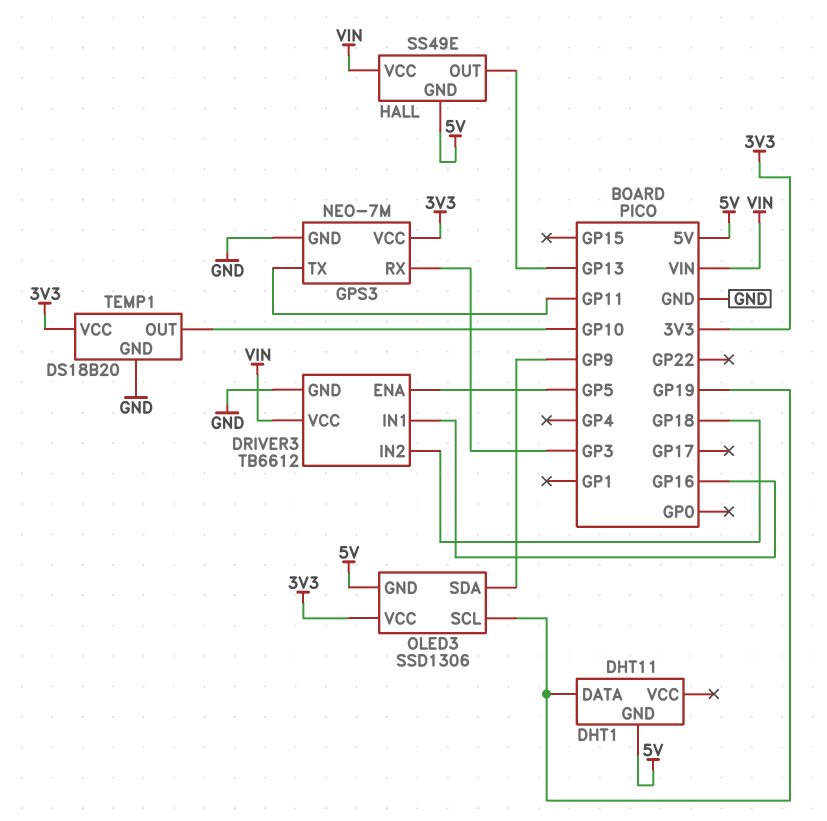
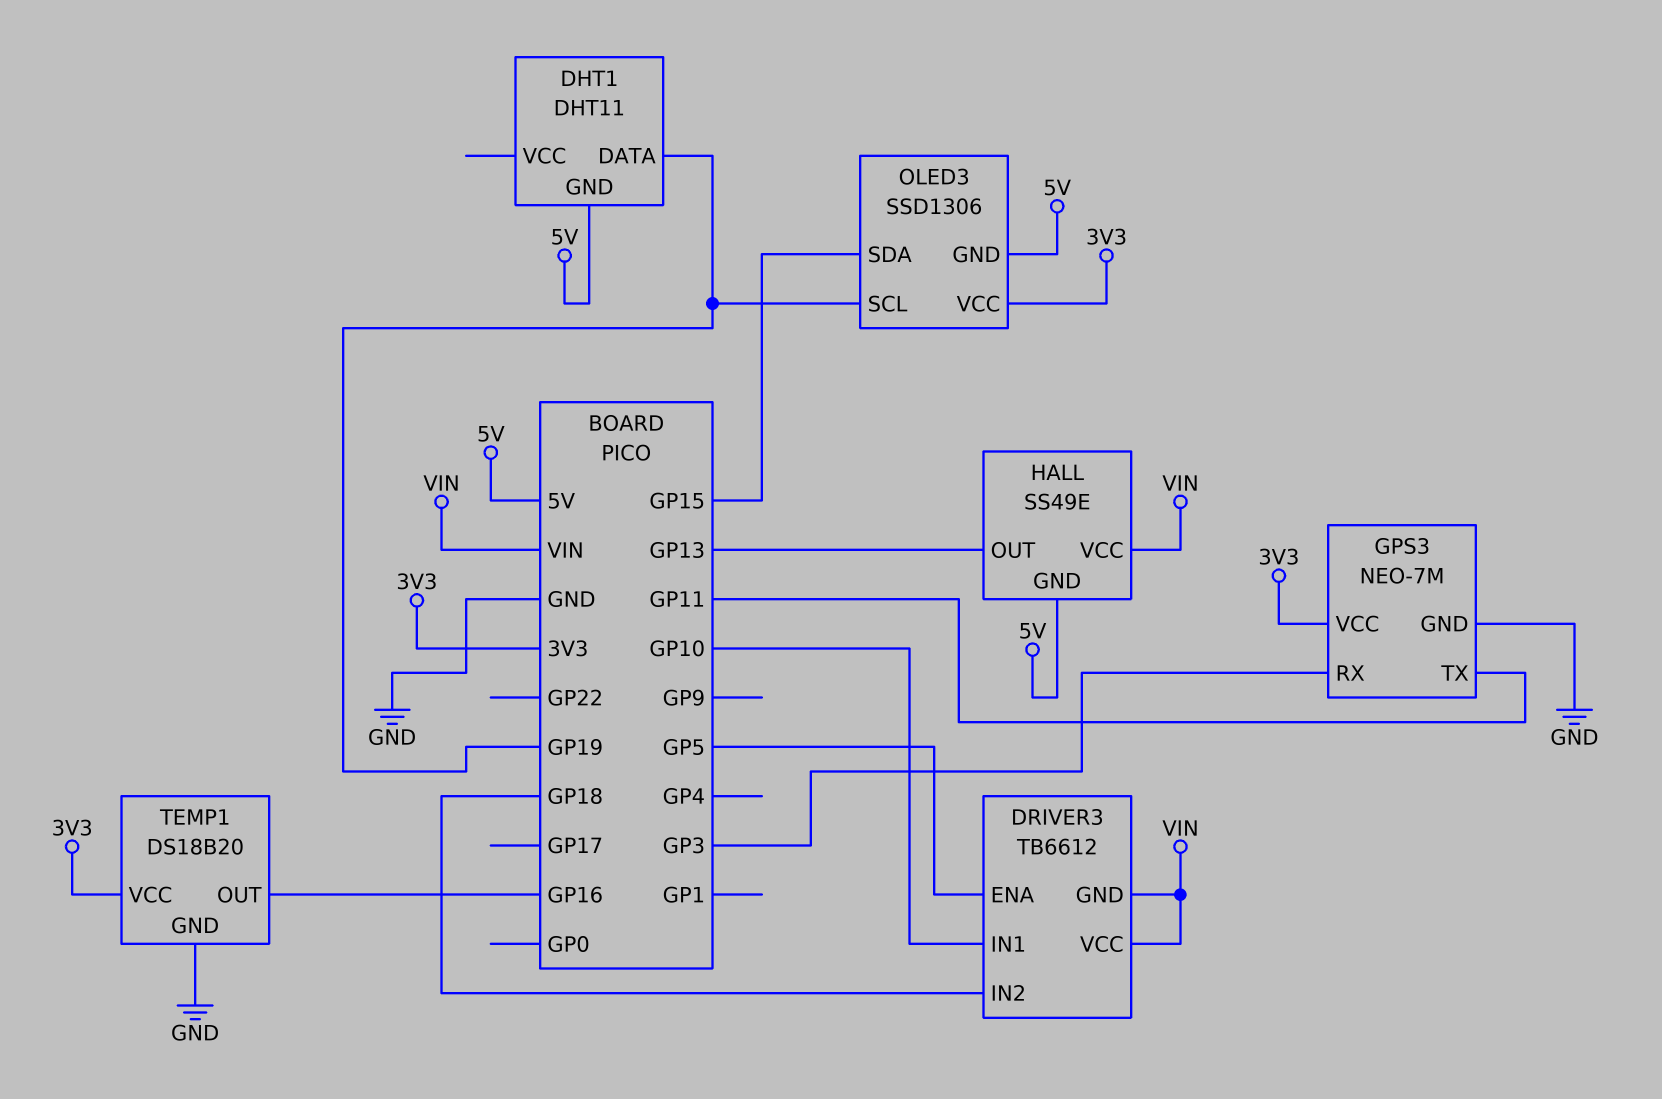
DRIVER3 pin GND: GND -> VIN
DRIVER3 pin IN1: GP16 -> GP10
OLED3 pin SDA: GP9 -> GP15
TEMP1 pin OUT: GP10 -> GP16

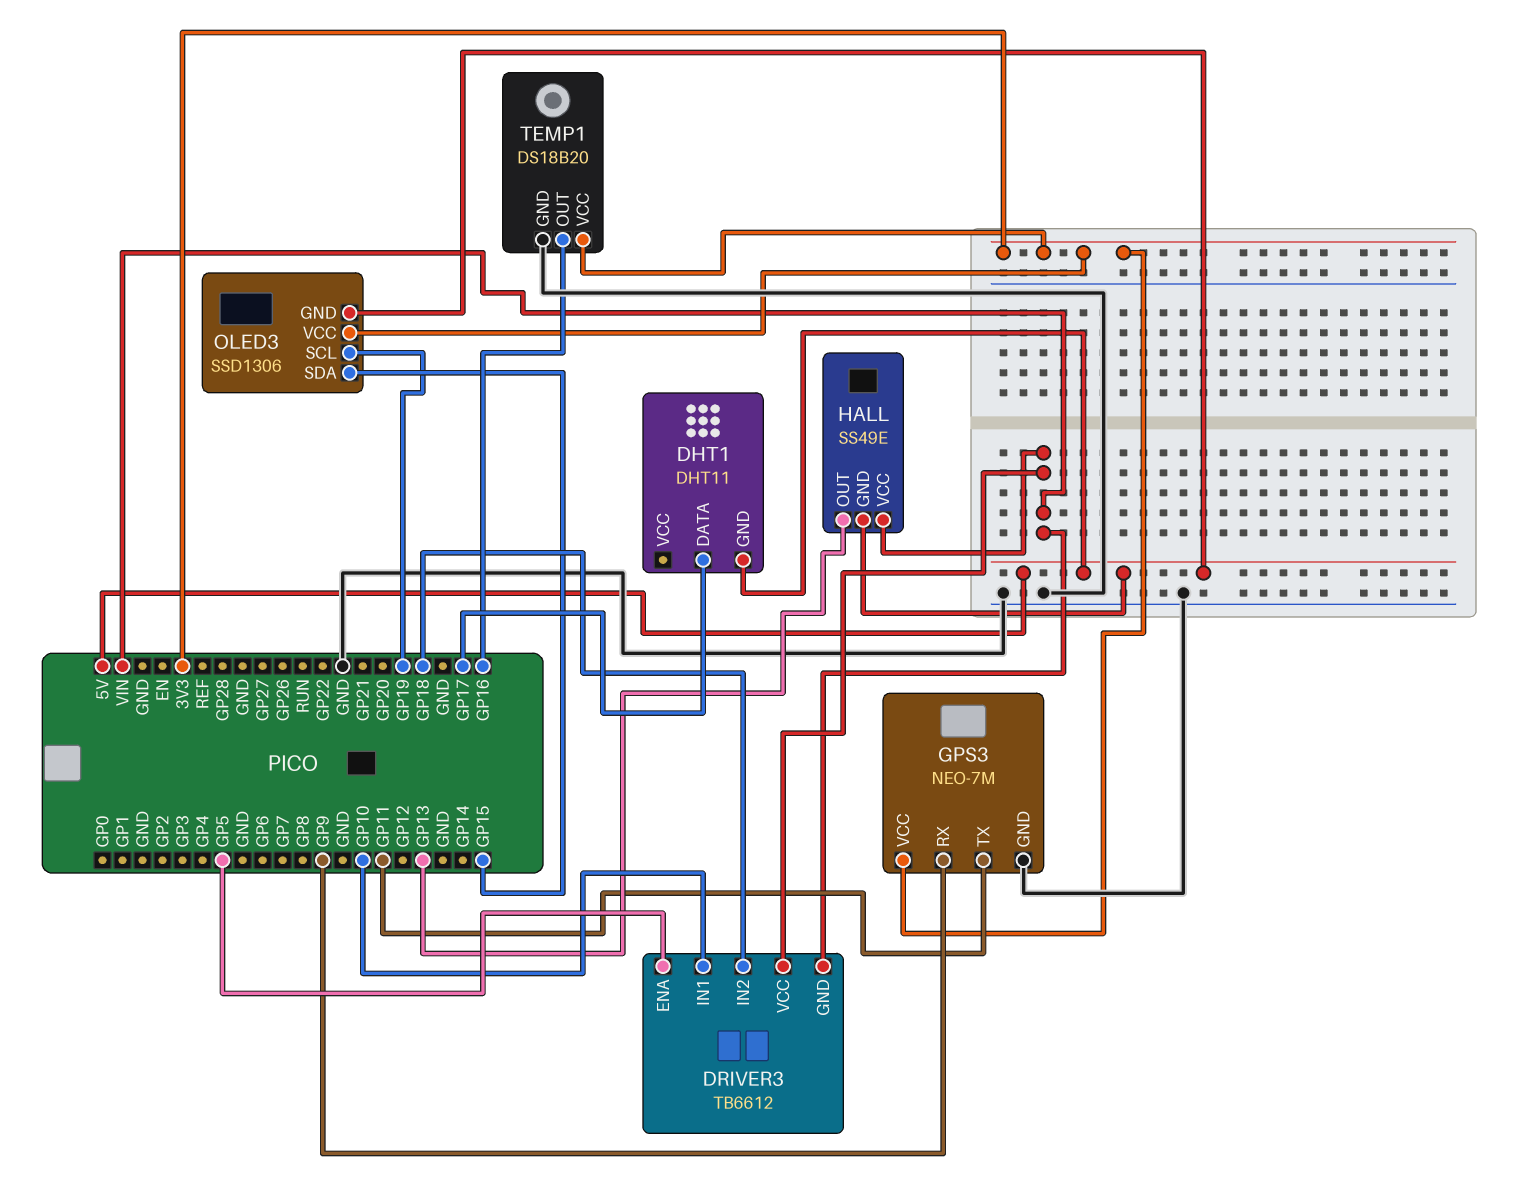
DHT1 pin DATA: GP19 -> GP17
GPS3 pin RX: GP3 -> GP9

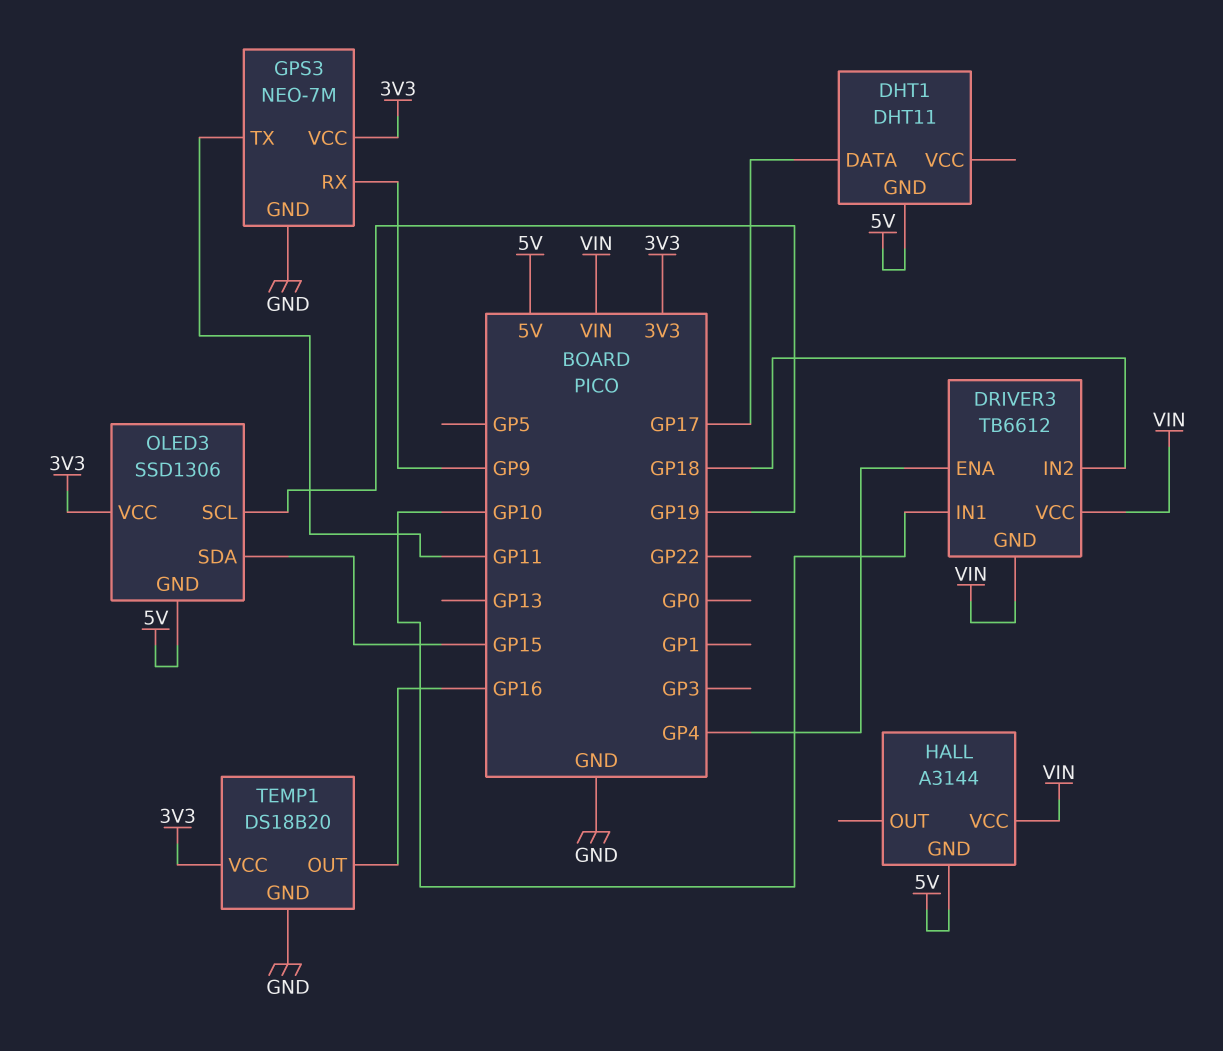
DRIVER3 pin ENA: GP5 -> GP4
HALL: SS49E -> A3144
HALL pin OUT: GP13 -> none

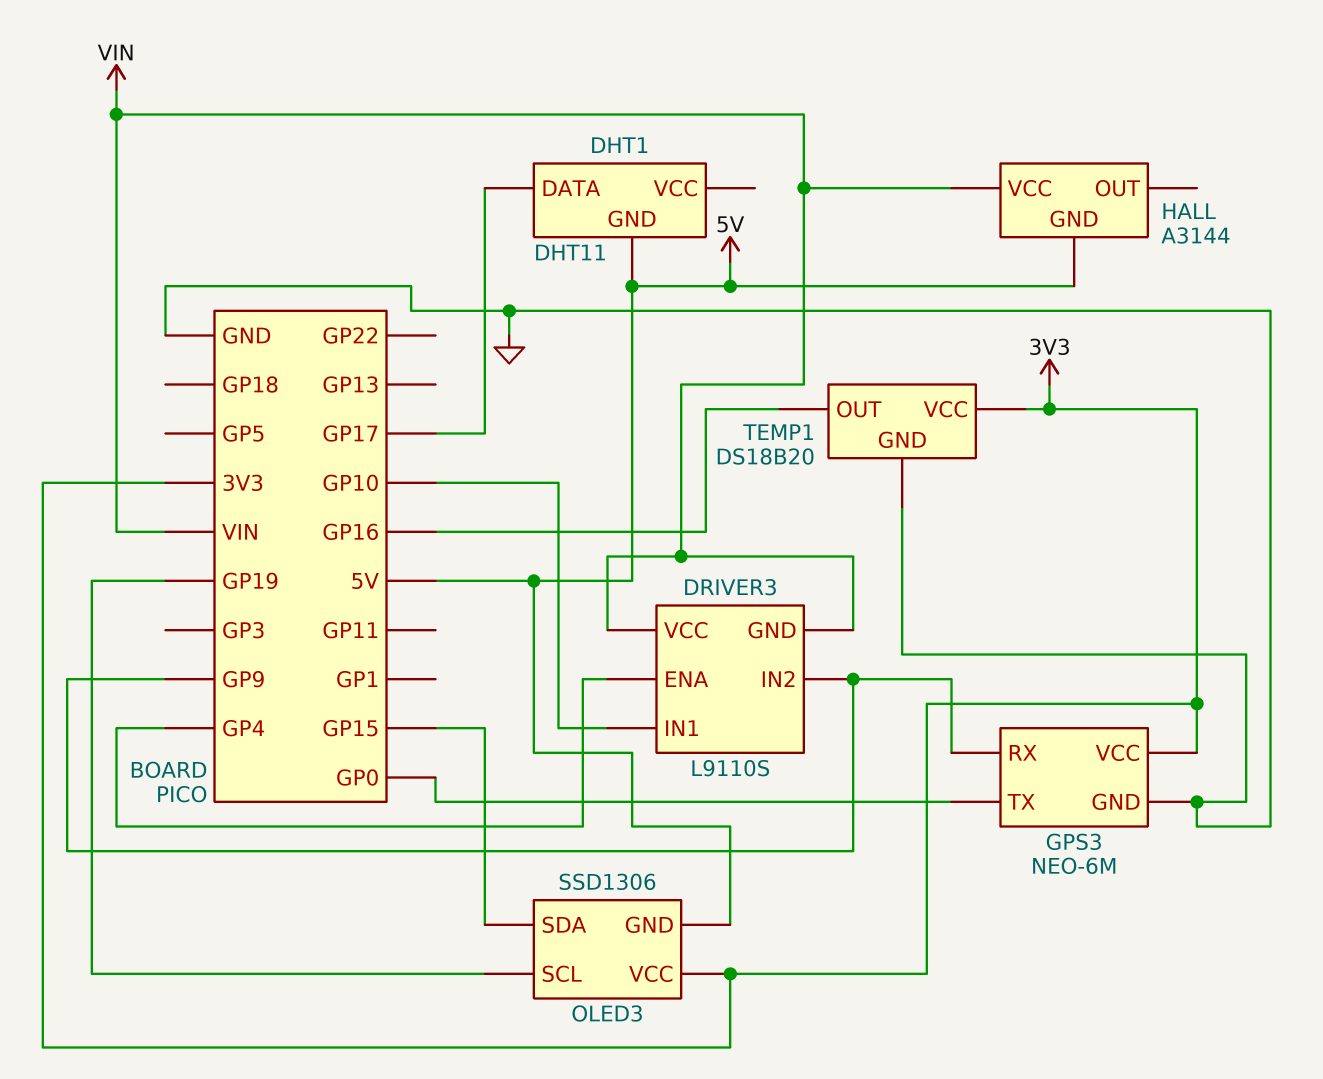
DRIVER3: TB6612 -> L9110S
DRIVER3 pin IN2: GP18 -> GP9
GPS3: NEO-7M -> NEO-6M
GPS3 pin TX: GP11 -> GP0

